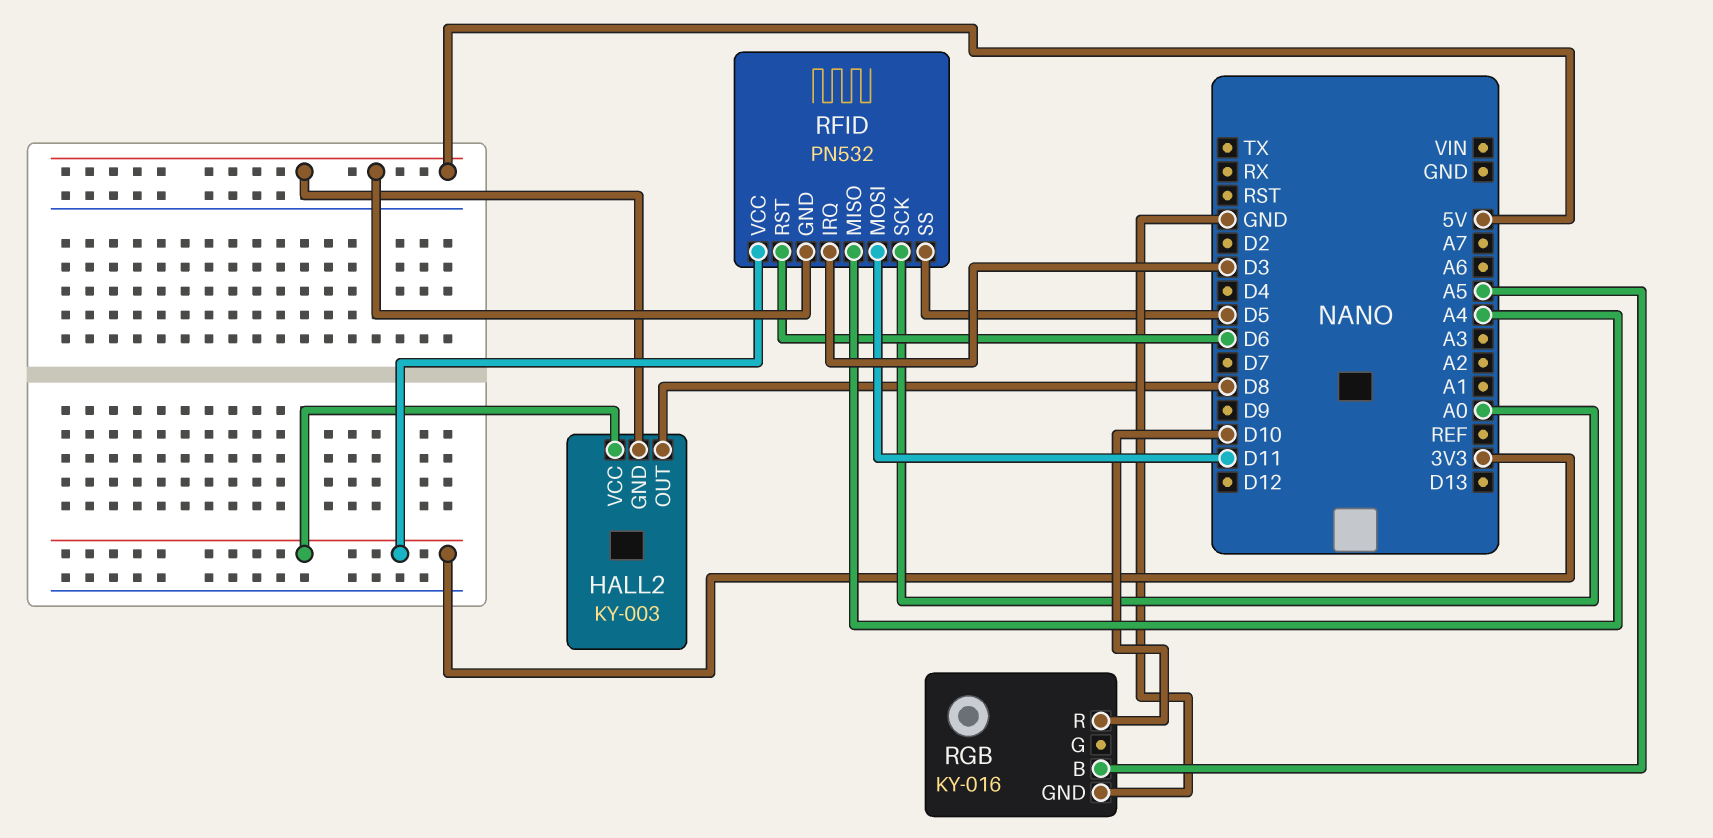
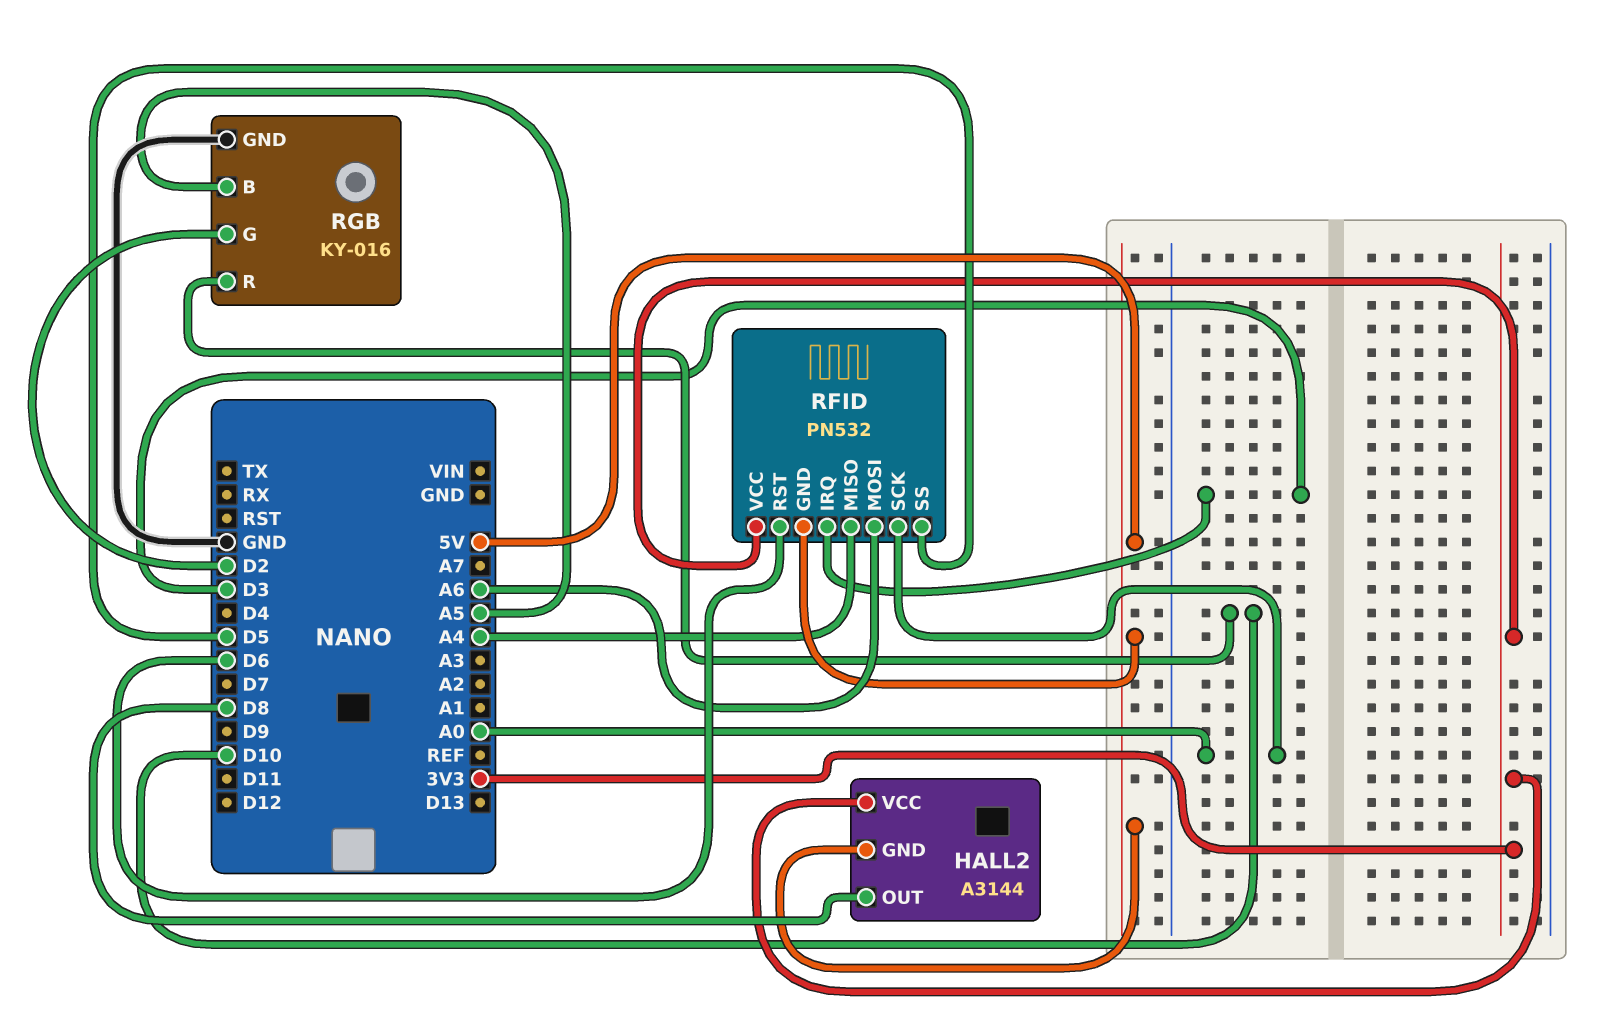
HALL2: KY-003 -> A3144
RFID pin MOSI: D11 -> A6
RGB pin G: none -> D2

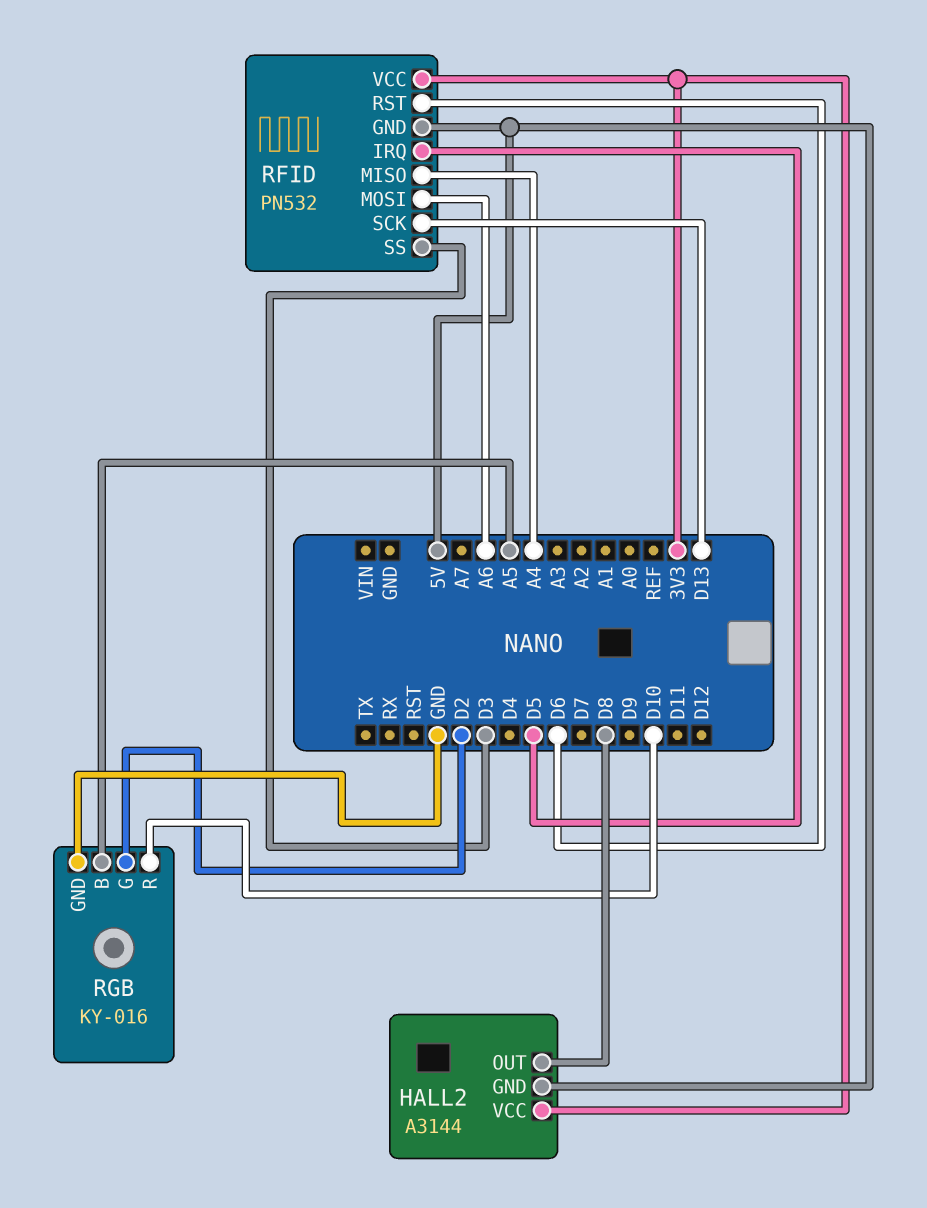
RFID pin IRQ: D3 -> D5
RFID pin SCK: A0 -> D13
RFID pin SS: D5 -> D3

